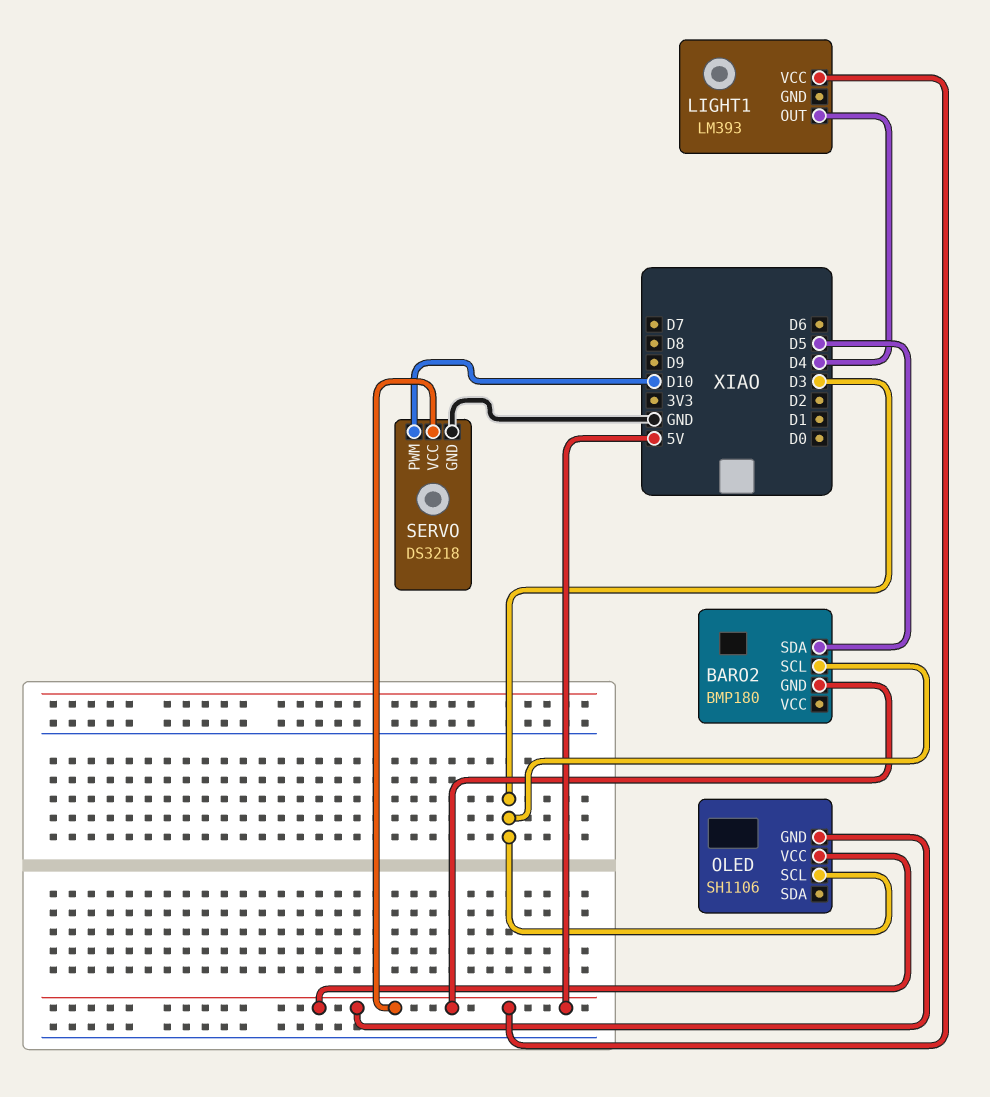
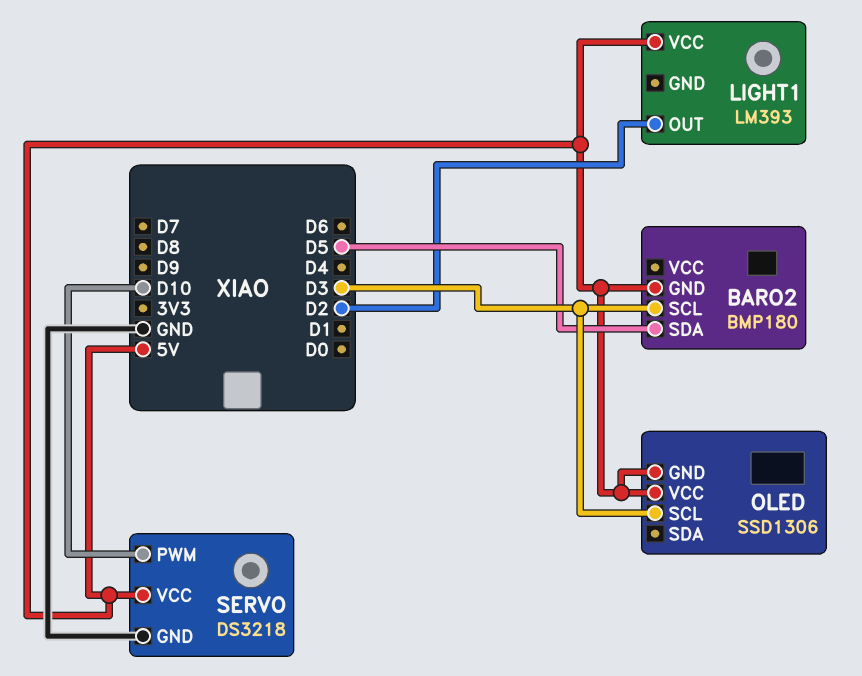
LIGHT1 pin OUT: D4 -> D2
OLED: SH1106 -> SSD1306

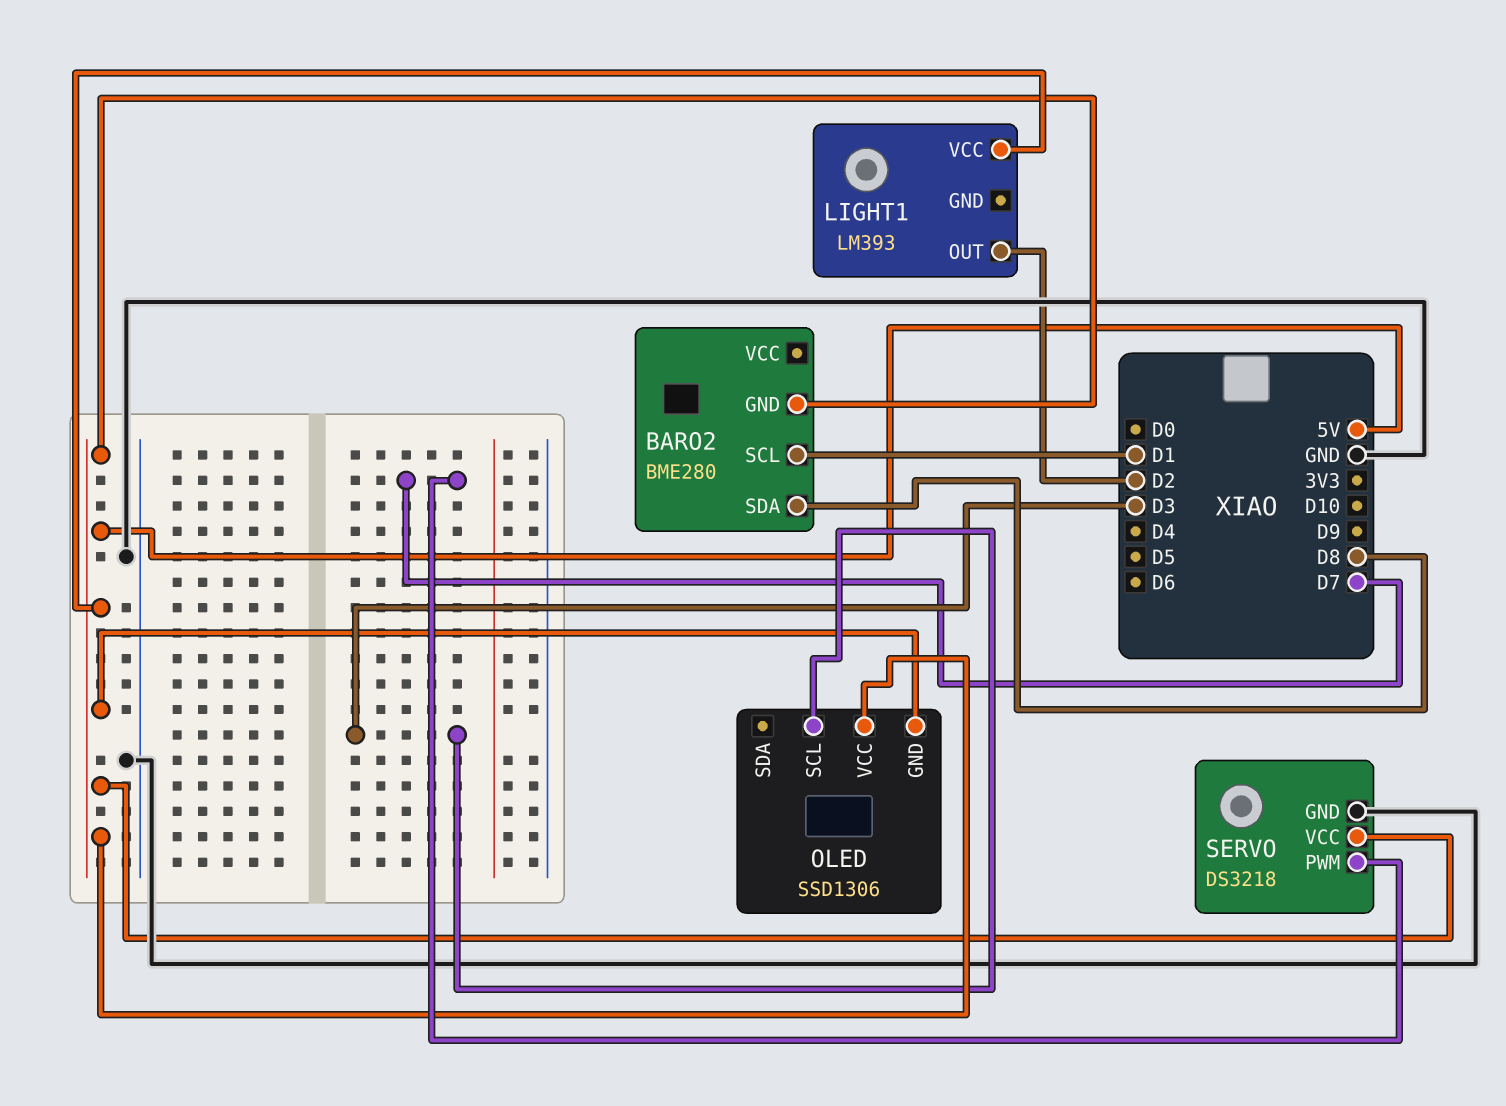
BARO2: BMP180 -> BME280
BARO2 pin SCL: D3 -> D1
BARO2 pin SDA: D5 -> D8
SERVO pin PWM: D10 -> D7

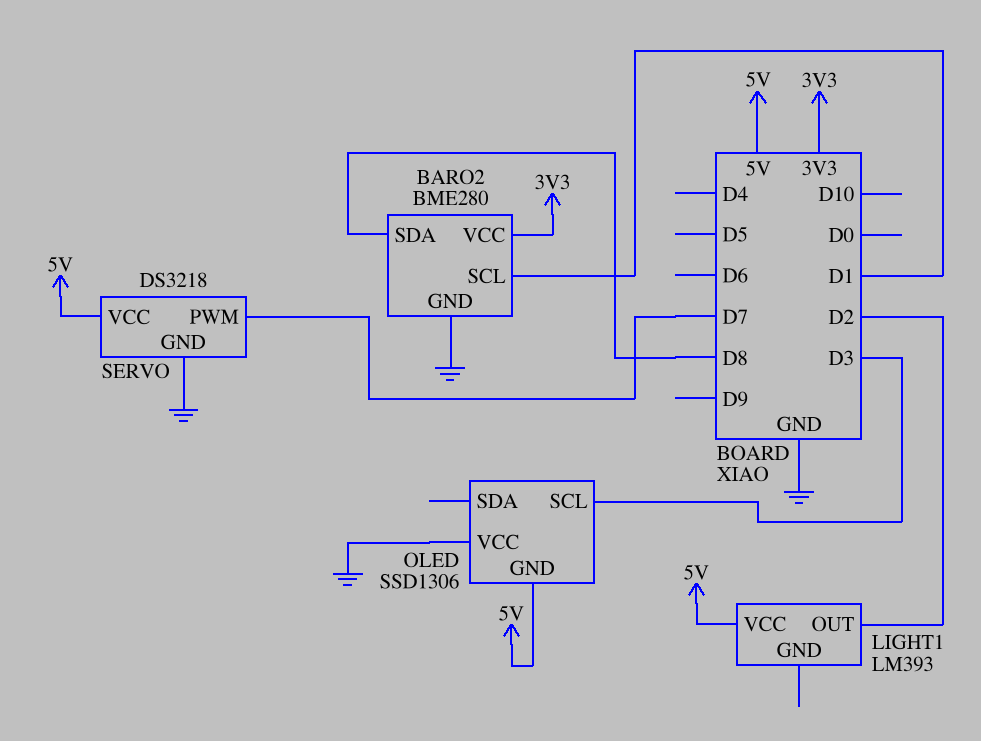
BARO2 pin GND: 5V -> GND
BARO2 pin VCC: none -> 3V3
OLED pin VCC: 5V -> GND

